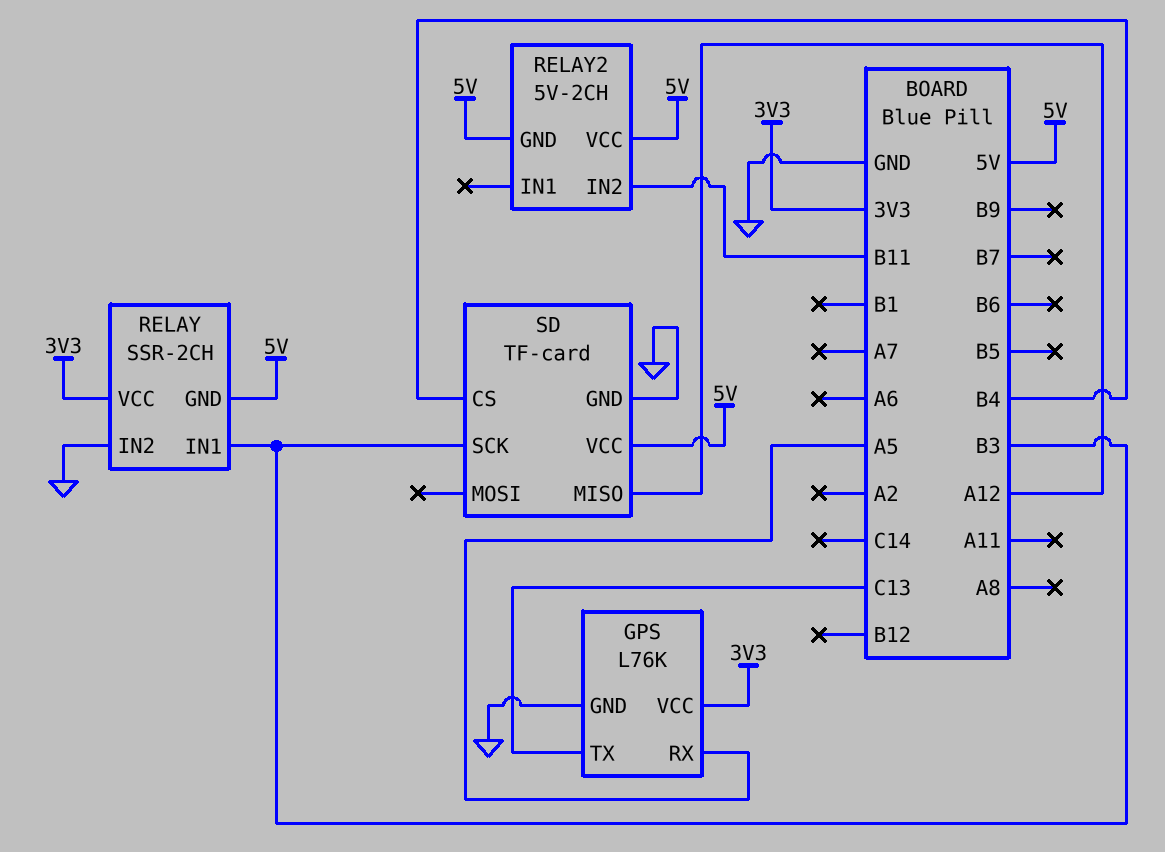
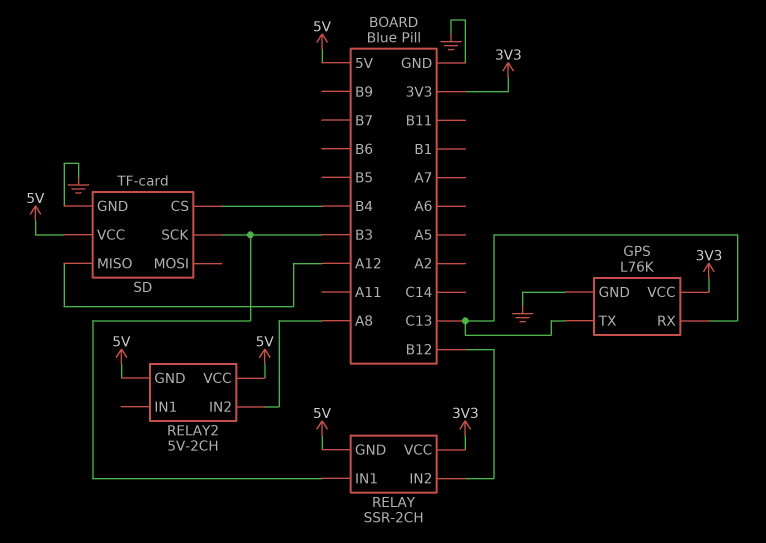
GPS pin RX: A5 -> C13
RELAY pin IN2: GND -> B12
RELAY2 pin IN2: B11 -> A8

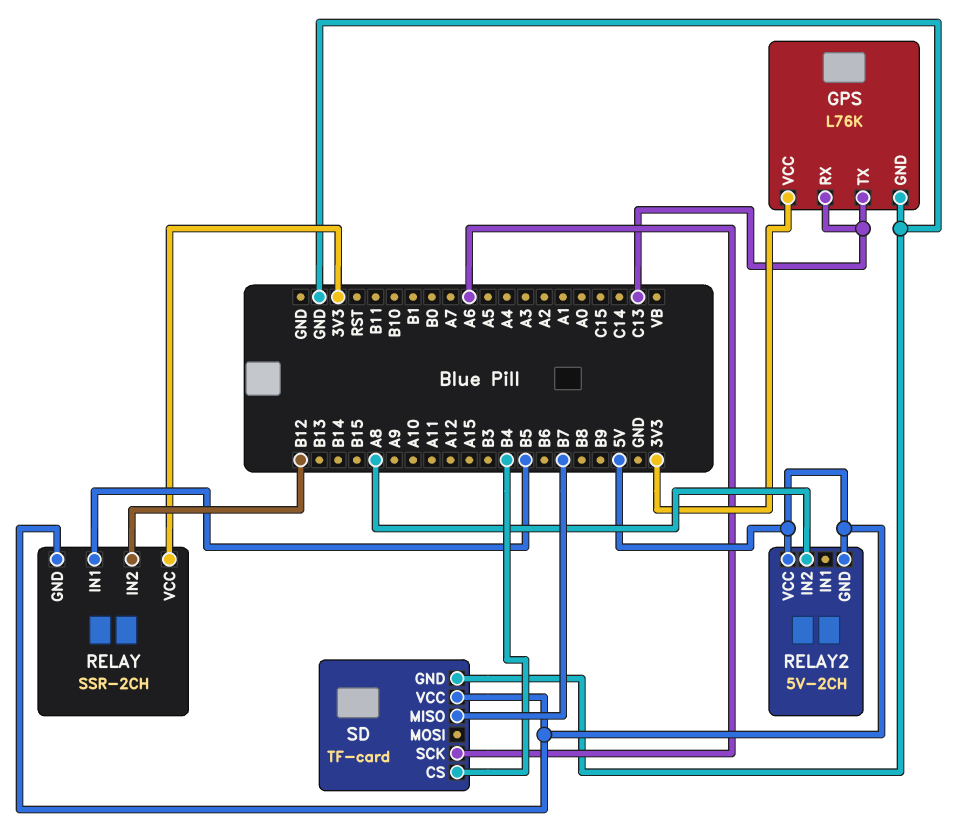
RELAY pin IN1: B3 -> B5
SD pin MISO: A12 -> B7
SD pin SCK: B3 -> A6

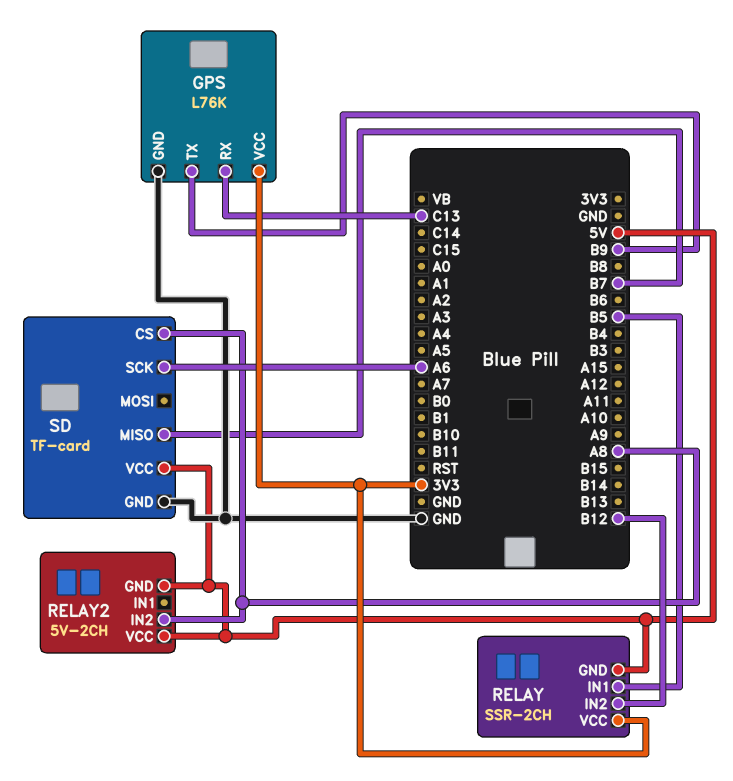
GPS pin TX: C13 -> B9
SD pin CS: B4 -> A8

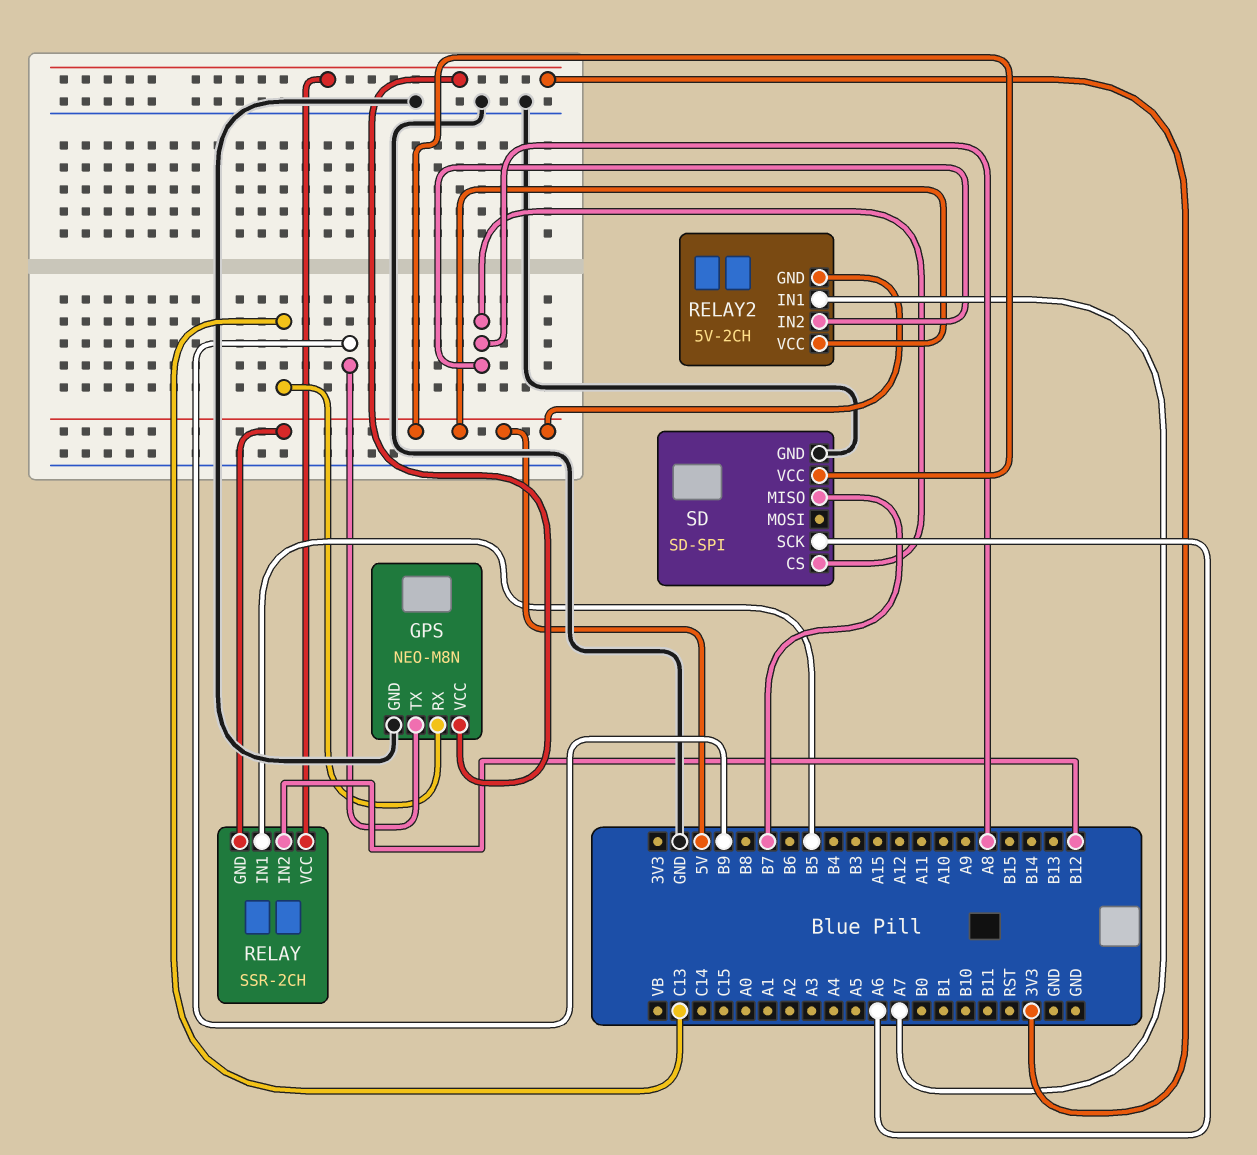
GPS: L76K -> NEO-M8N
RELAY2 pin IN1: none -> A7
SD: TF-card -> SD-SPI

